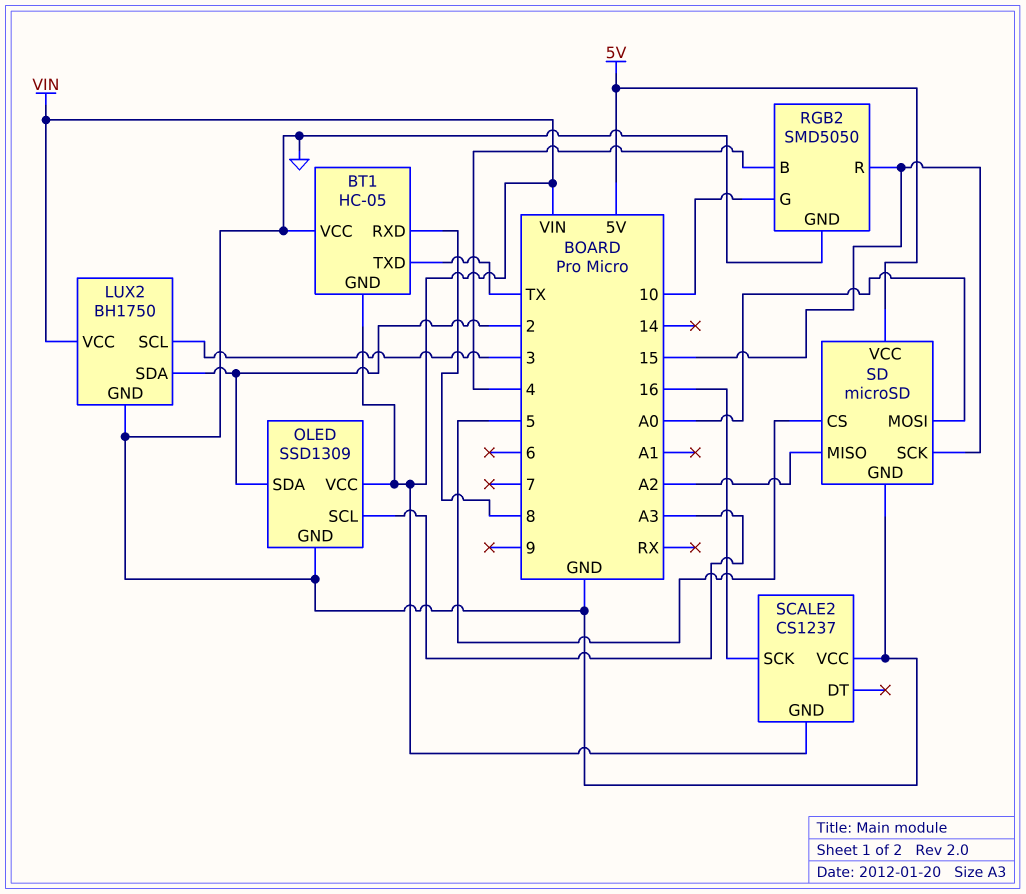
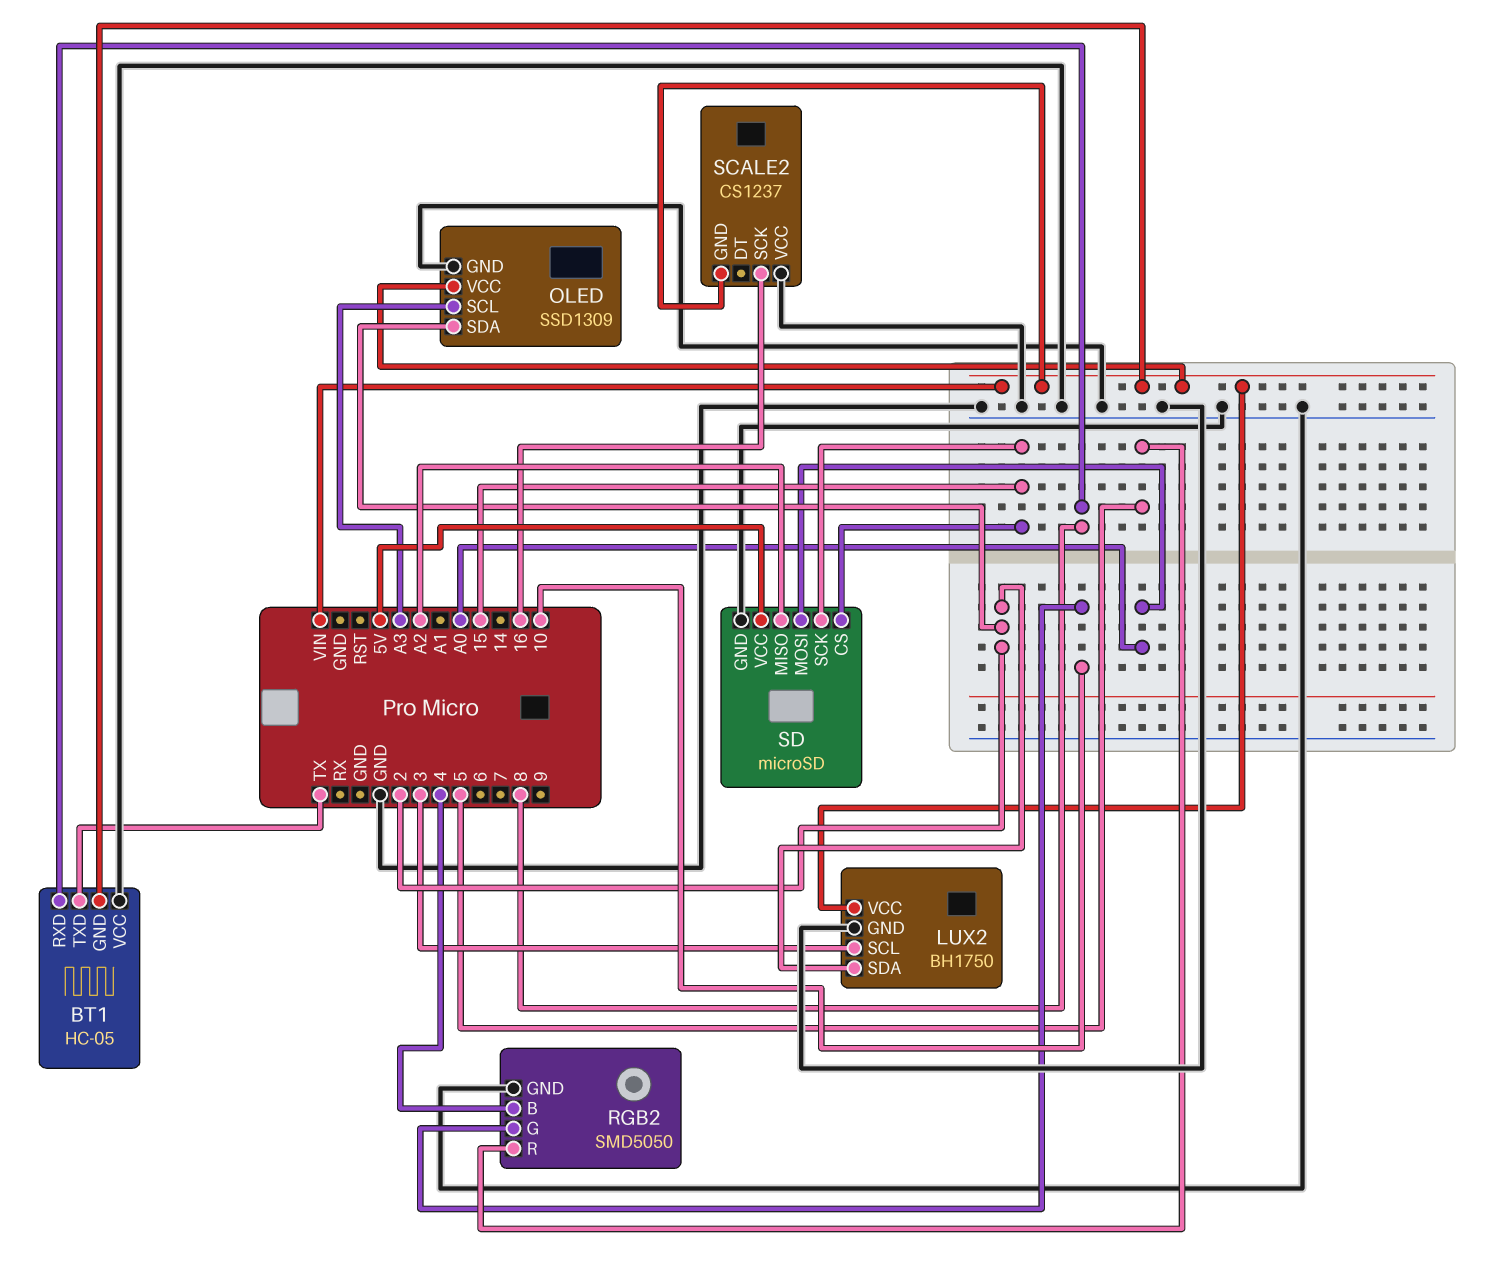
RGB2 pin R: 15 -> 5
SD pin CS: 5 -> 15

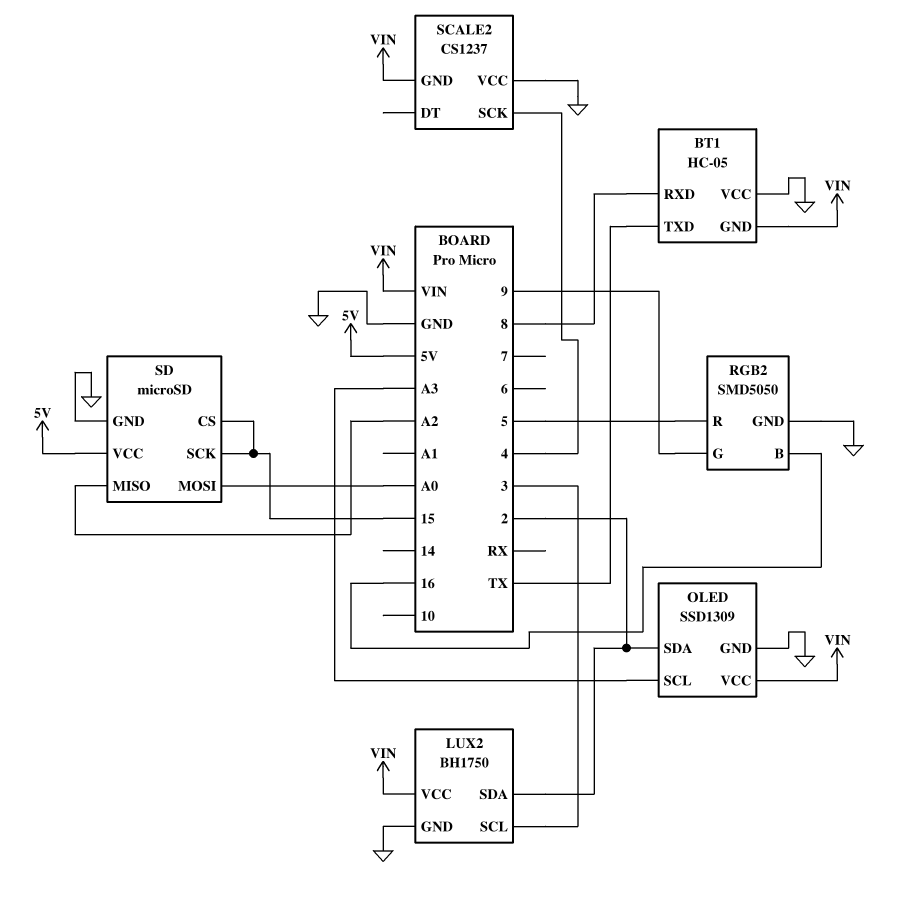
RGB2 pin B: 4 -> 16
RGB2 pin G: 10 -> 9
SCALE2 pin SCK: 16 -> 4

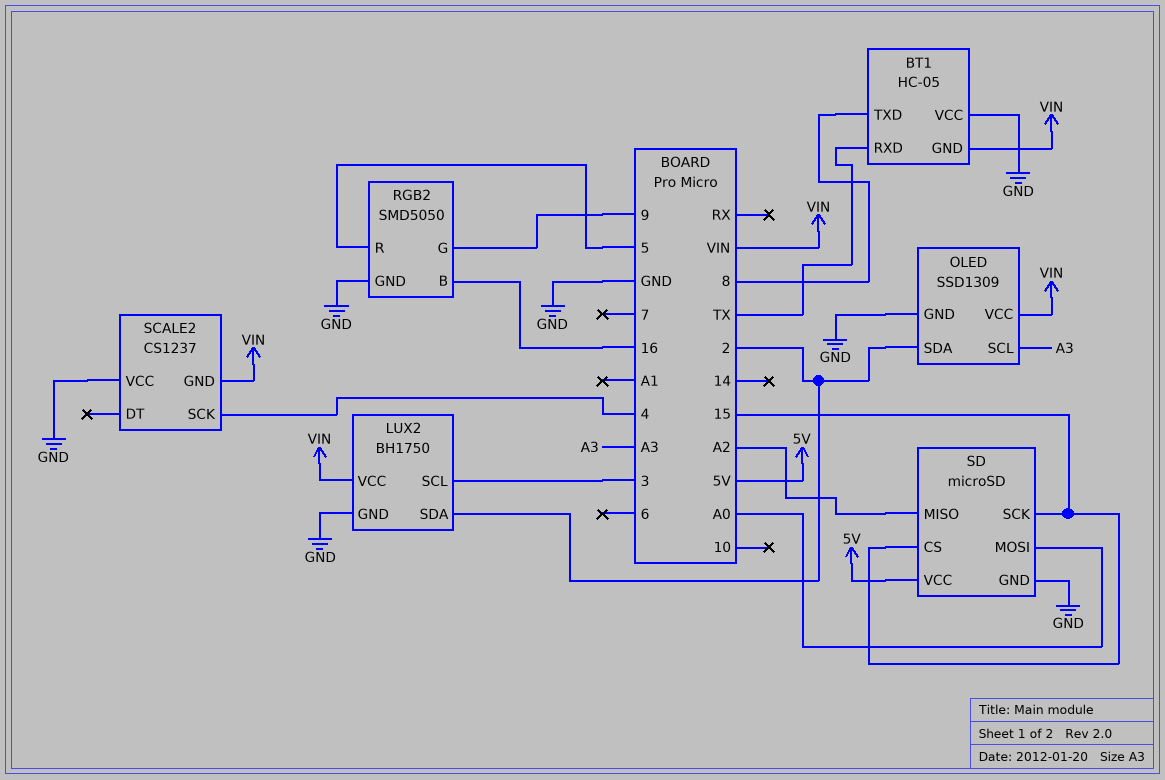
BT1 pin RXD: 8 -> TX
BT1 pin TXD: TX -> 8

